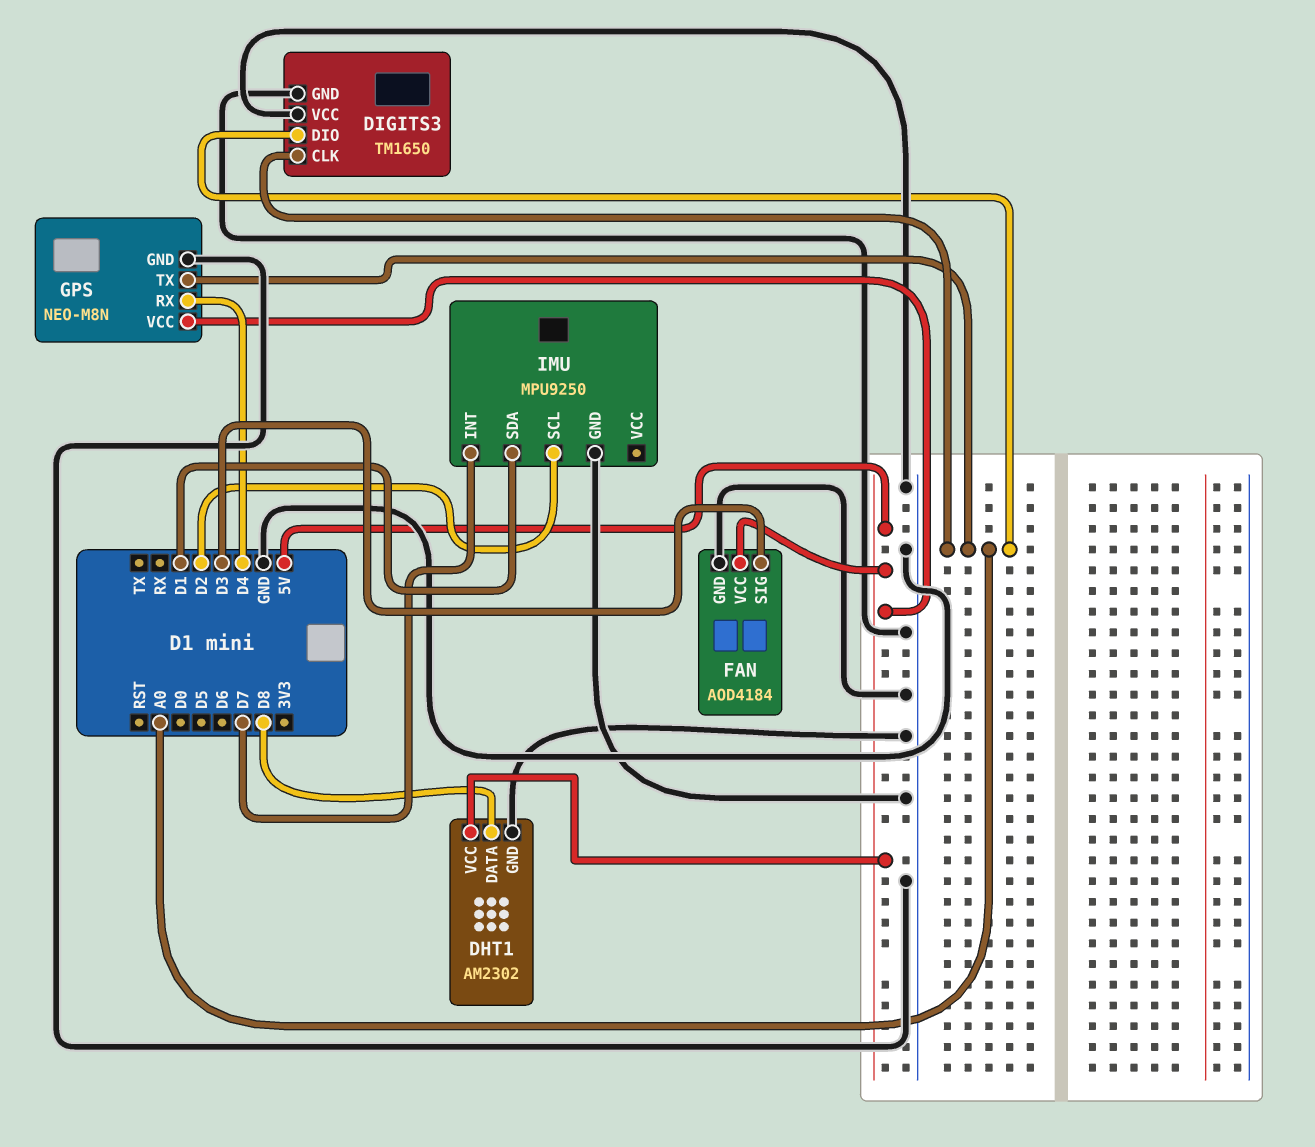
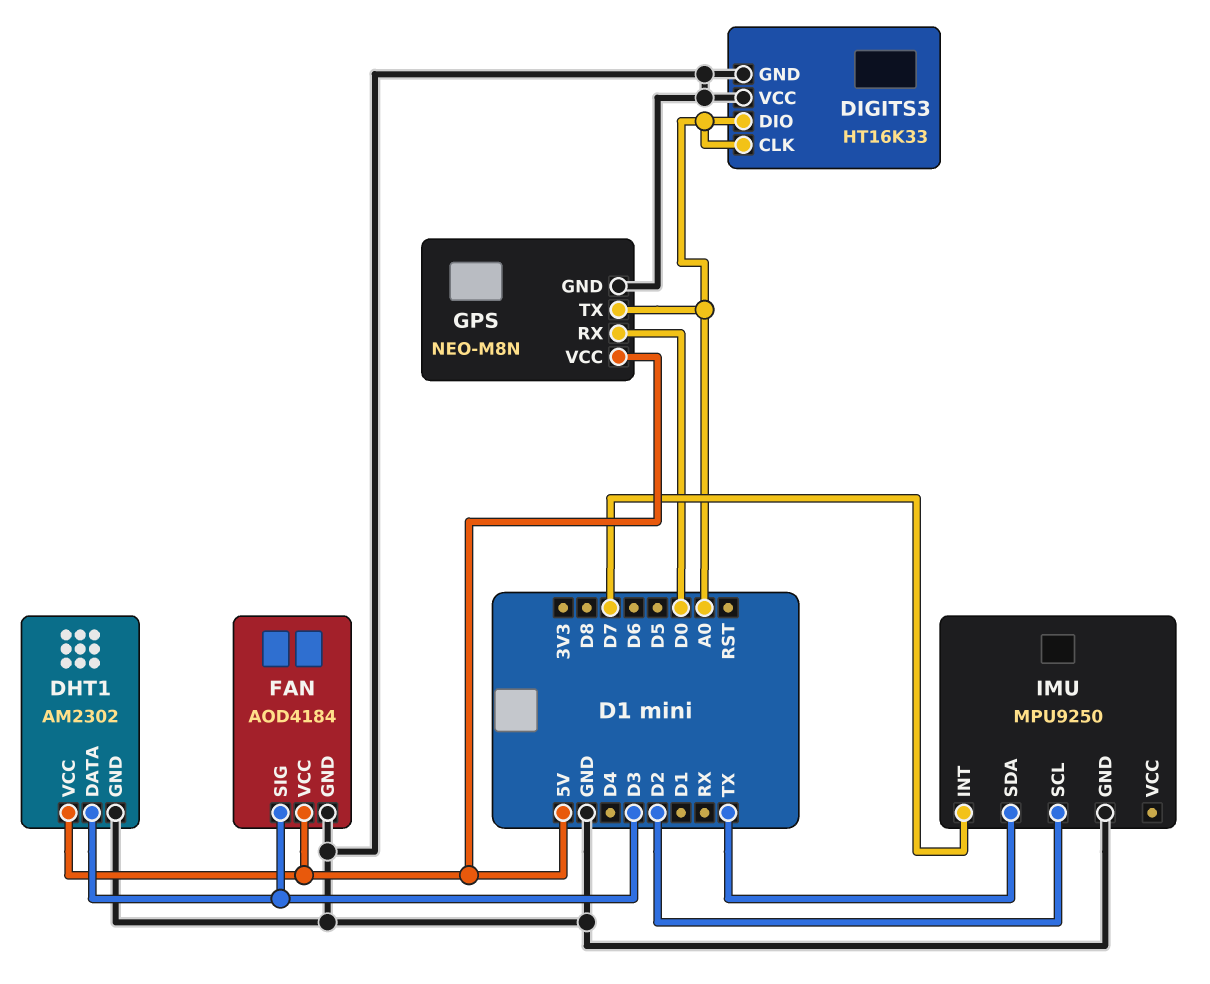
DHT1 pin DATA: D8 -> D3
DIGITS3: TM1650 -> HT16K33
GPS pin RX: D4 -> D0
IMU pin SDA: D1 -> TX

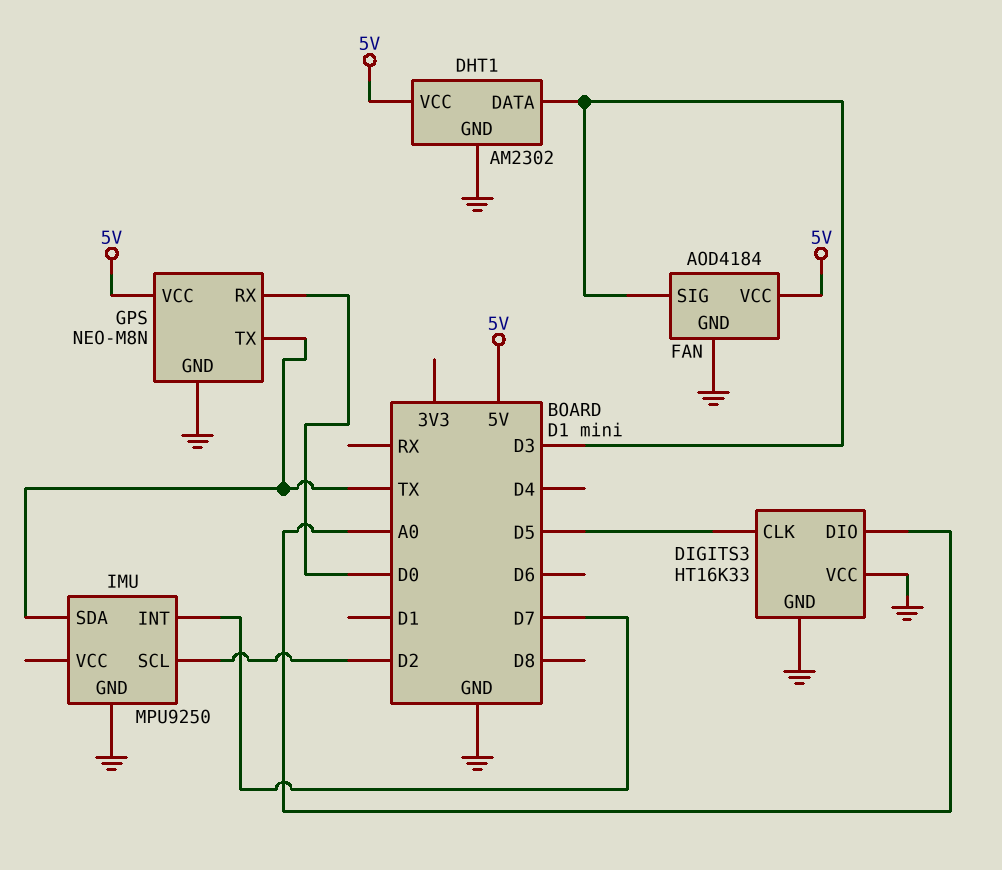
DIGITS3 pin CLK: A0 -> D5
GPS pin TX: A0 -> TX

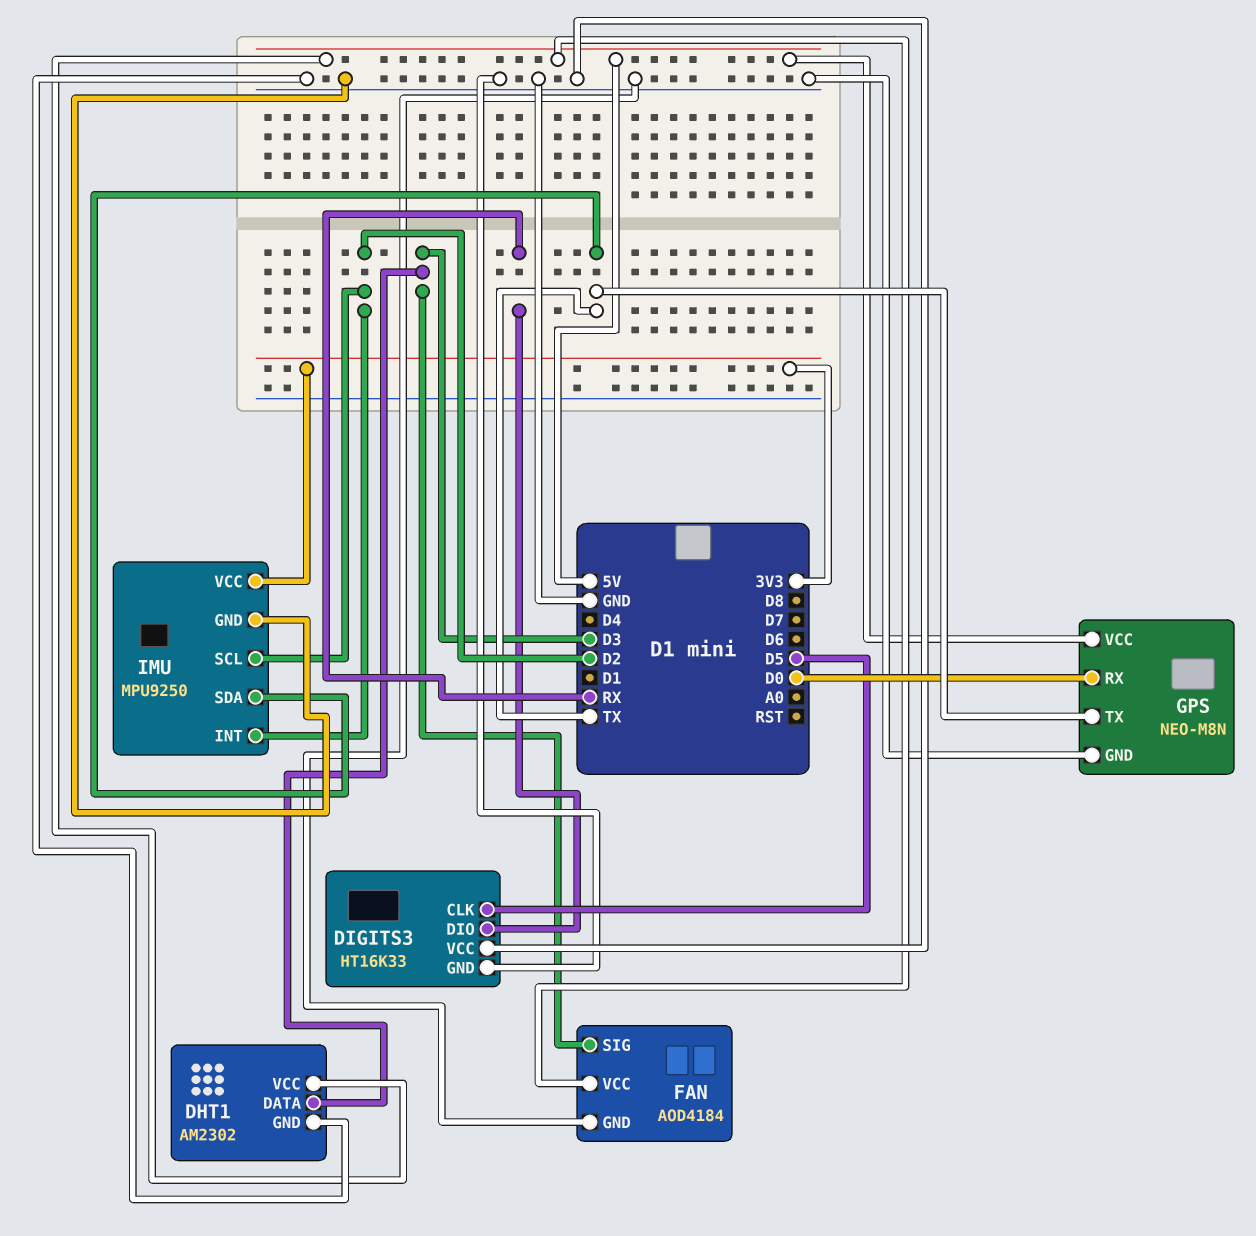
DIGITS3 pin DIO: A0 -> RX
IMU pin INT: D7 -> D2
IMU pin VCC: none -> 3V3

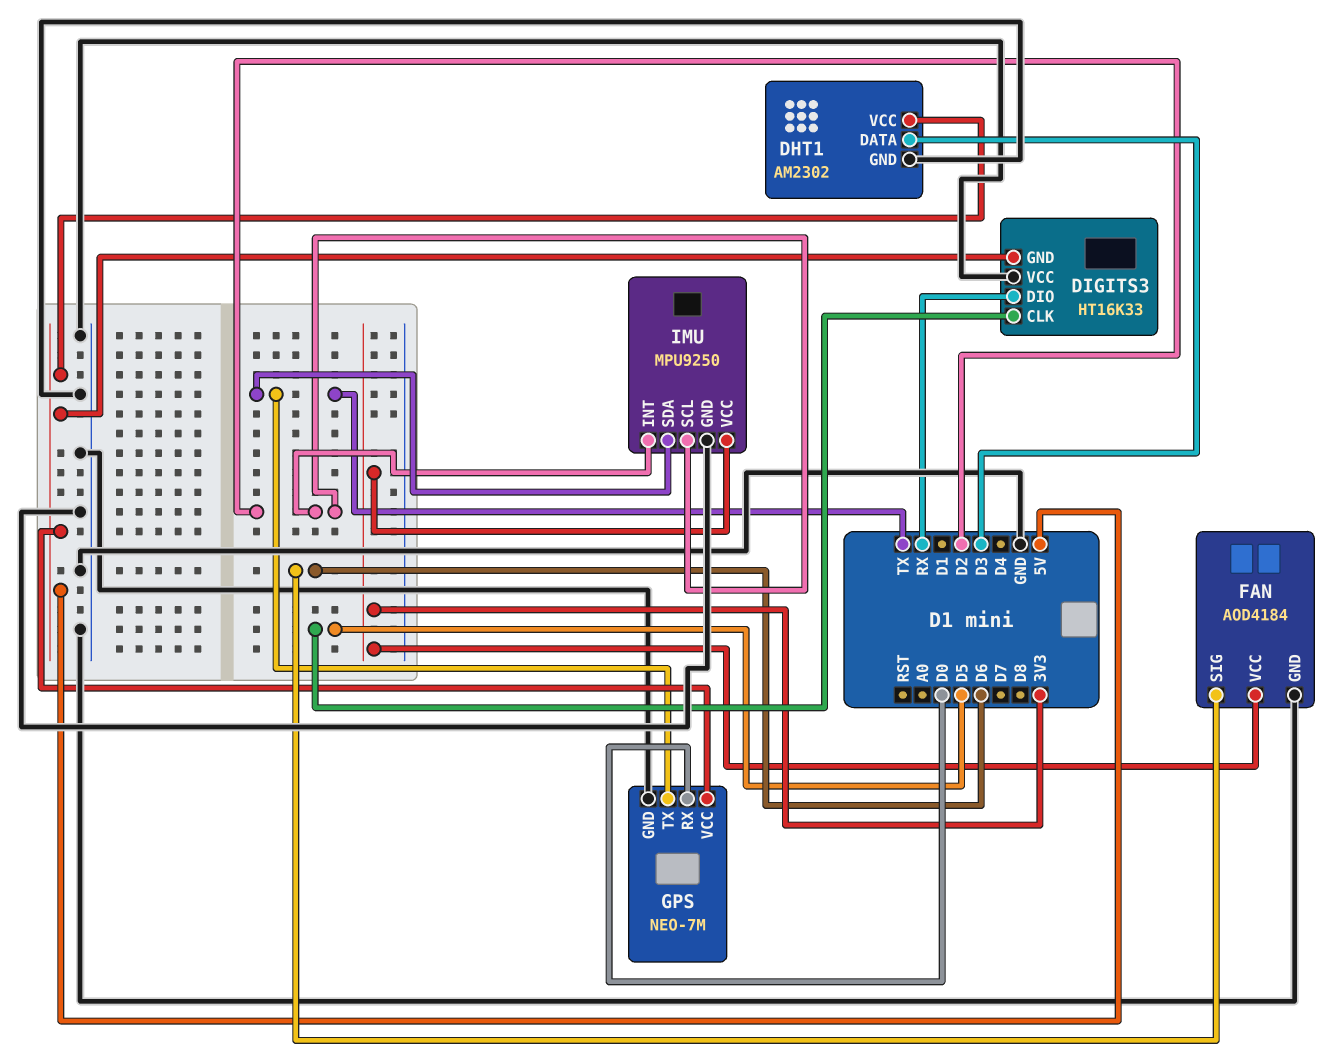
DIGITS3 pin GND: GND -> 5V
FAN pin SIG: D3 -> D6
FAN pin VCC: 5V -> 3V3
GPS: NEO-M8N -> NEO-7M

